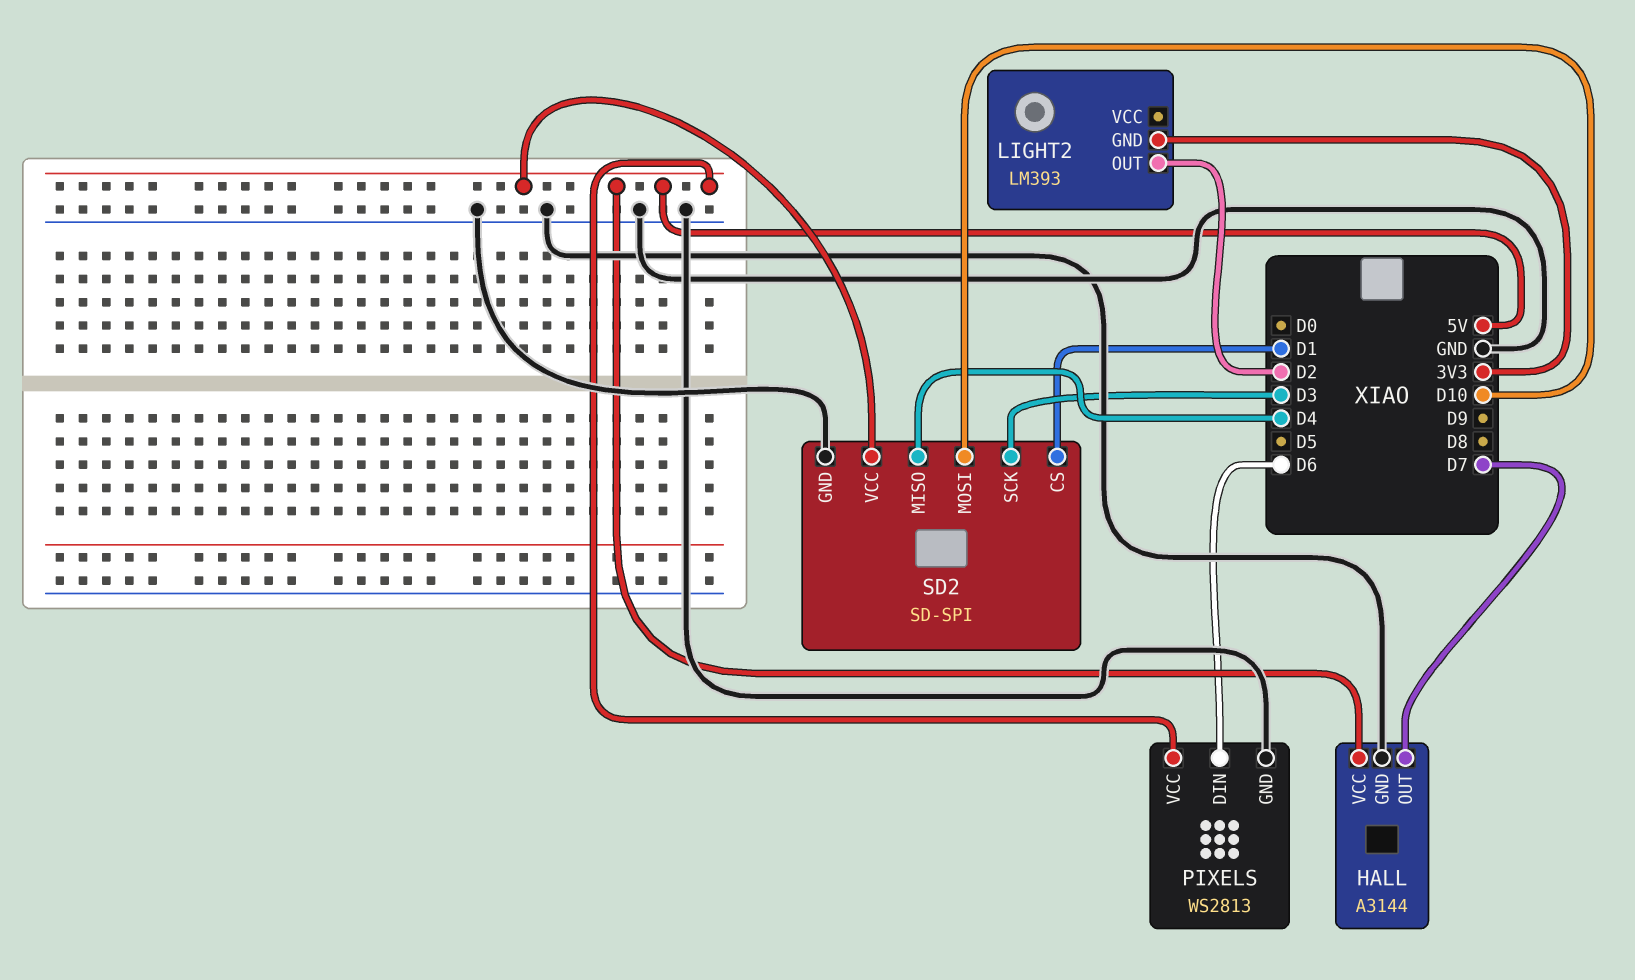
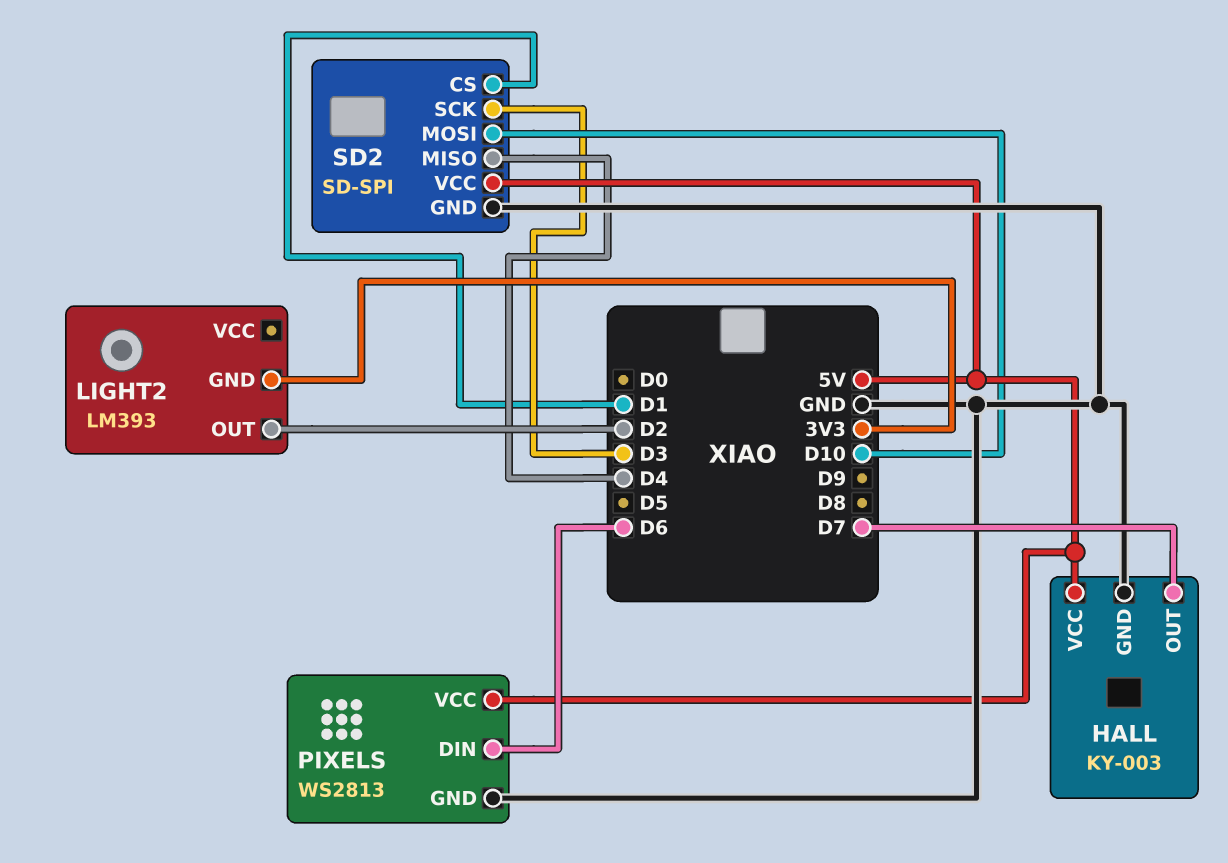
HALL: A3144 -> KY-003

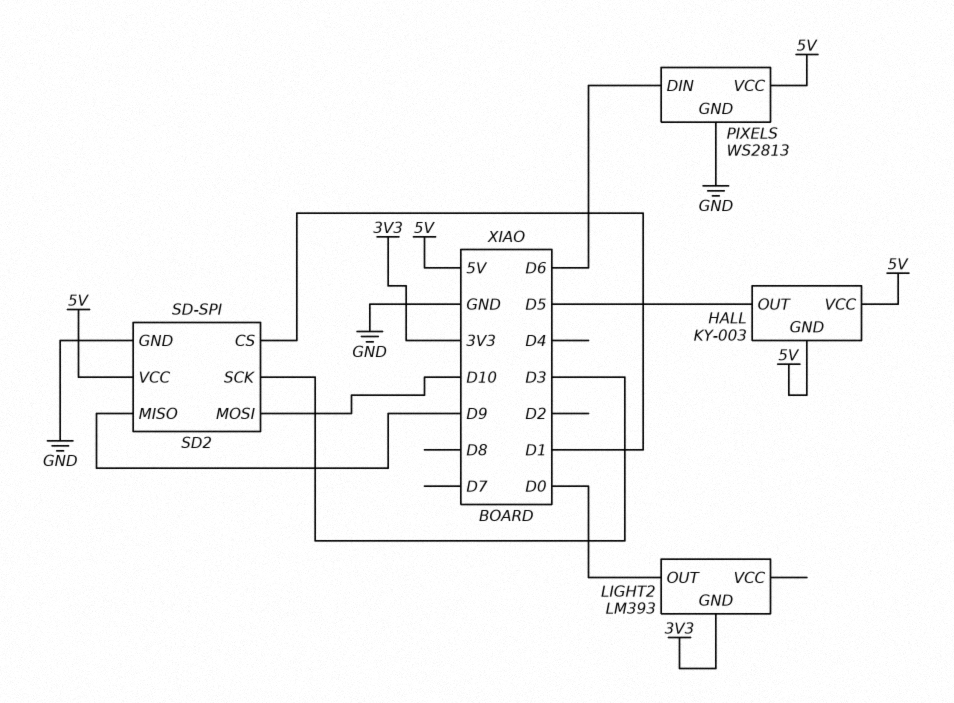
HALL pin GND: GND -> 5V
HALL pin OUT: D7 -> D5
LIGHT2 pin OUT: D2 -> D0
SD2 pin MISO: D4 -> D9

